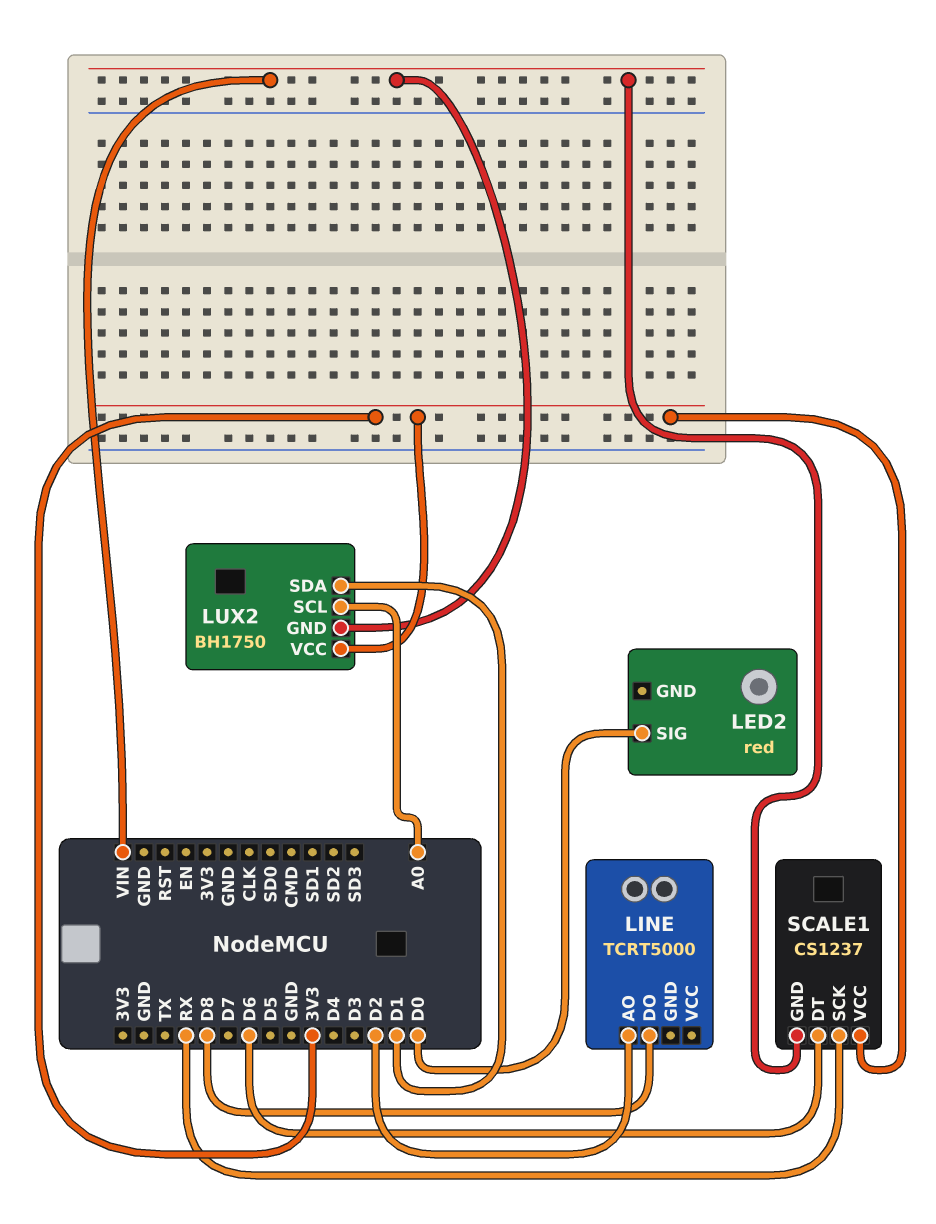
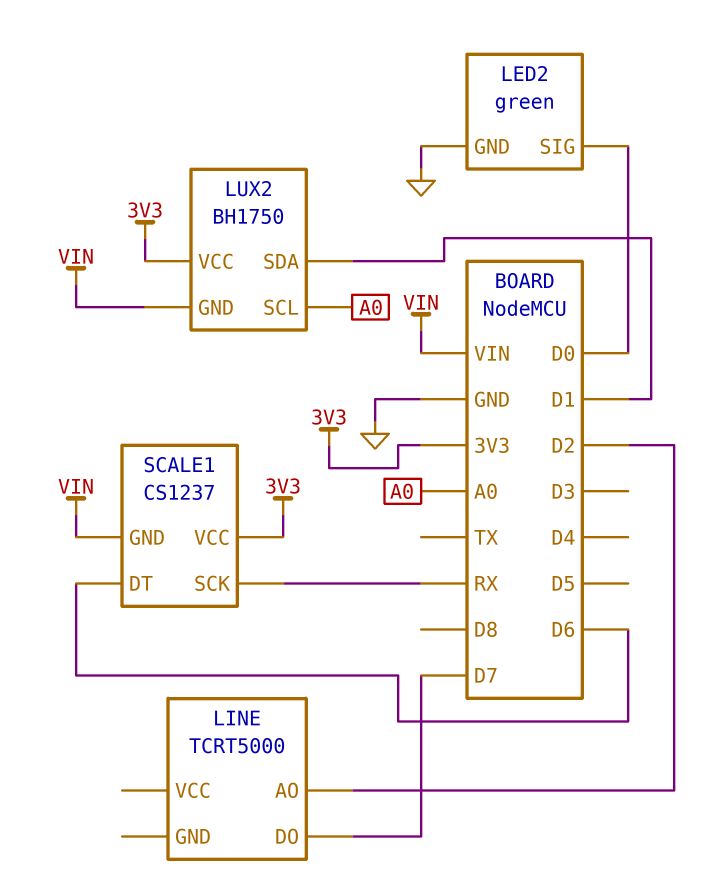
LED2: red -> green
LED2 pin GND: none -> GND
LINE pin DO: D8 -> D7

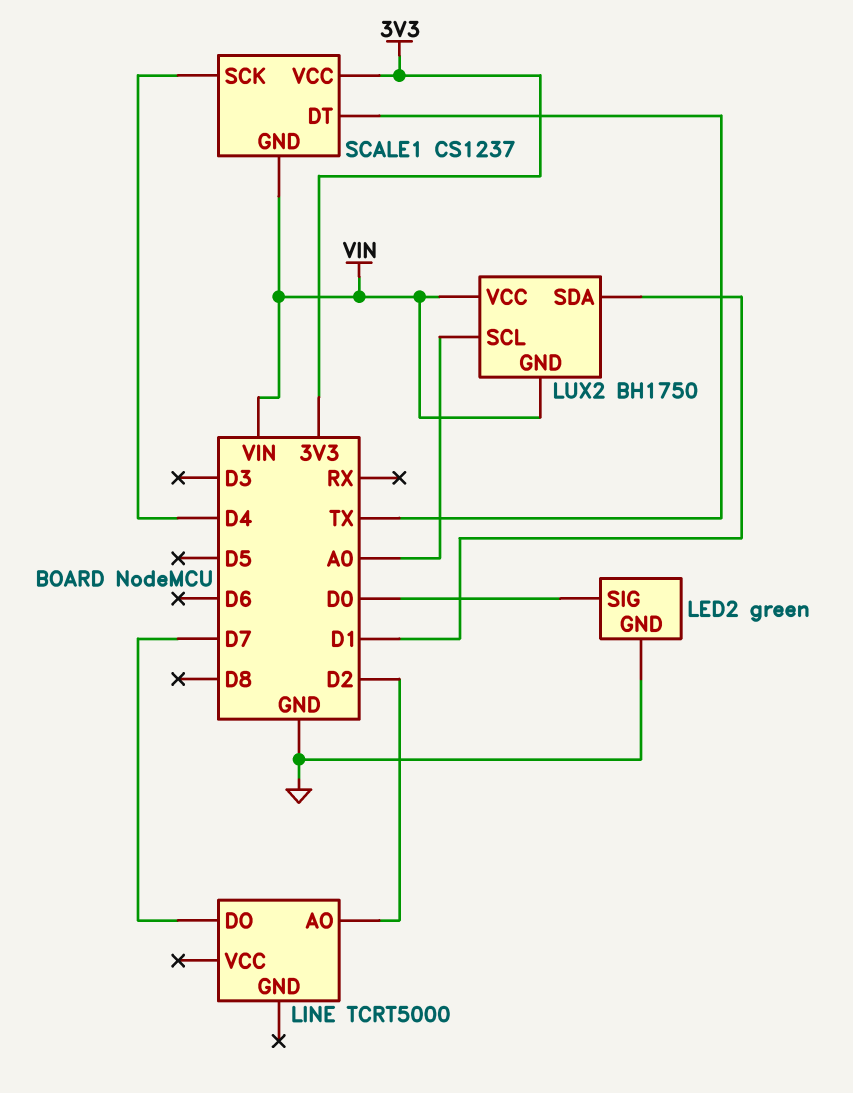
LUX2 pin VCC: 3V3 -> VIN
SCALE1 pin DT: D6 -> TX
SCALE1 pin SCK: RX -> D4

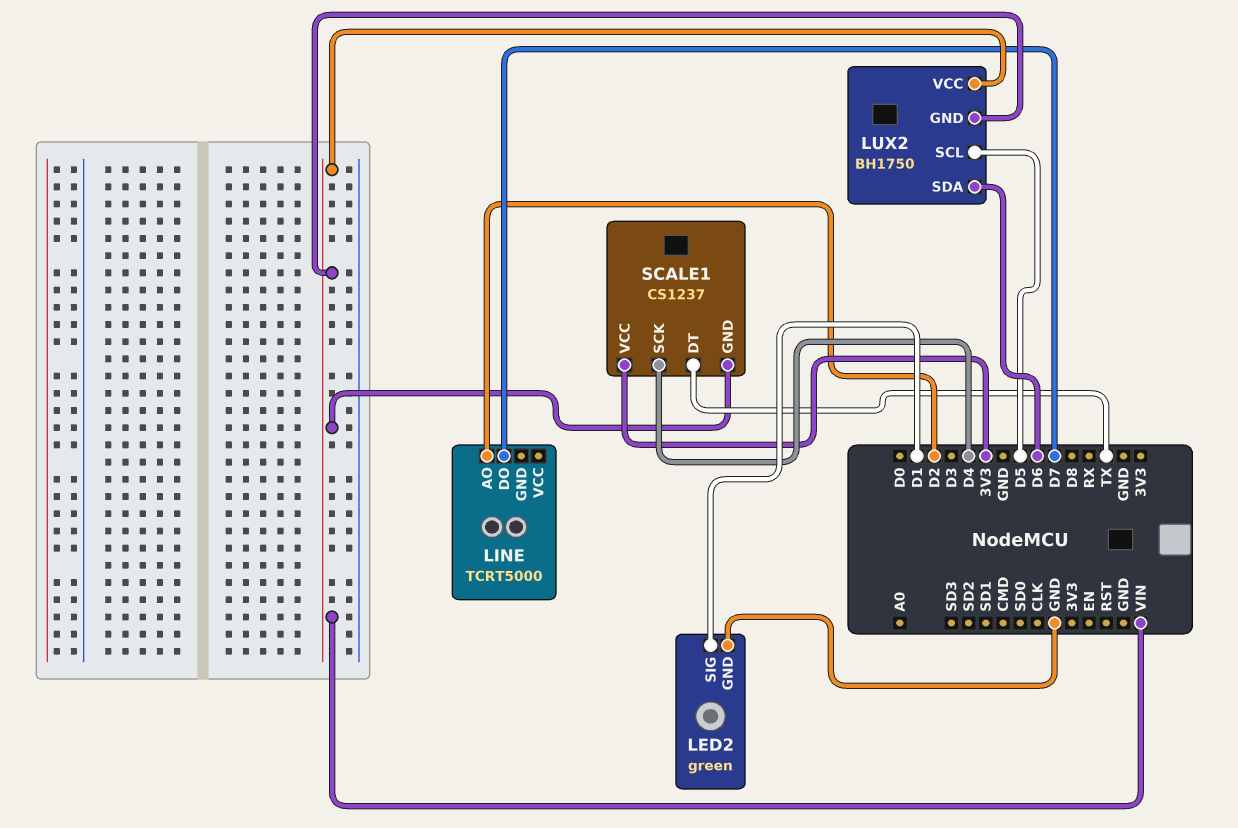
LED2 pin SIG: D0 -> D1
LUX2 pin SCL: A0 -> D5
LUX2 pin SDA: D1 -> D6

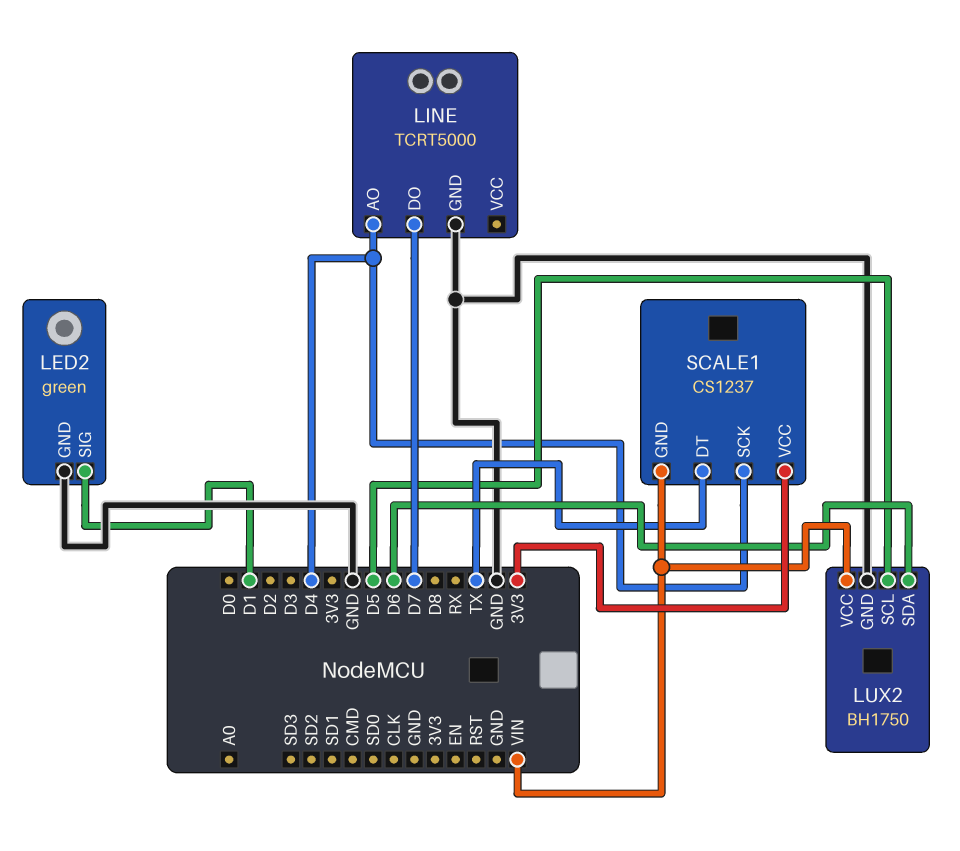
LINE pin AO: D2 -> D4
LINE pin GND: none -> GND
LUX2 pin GND: VIN -> GND

